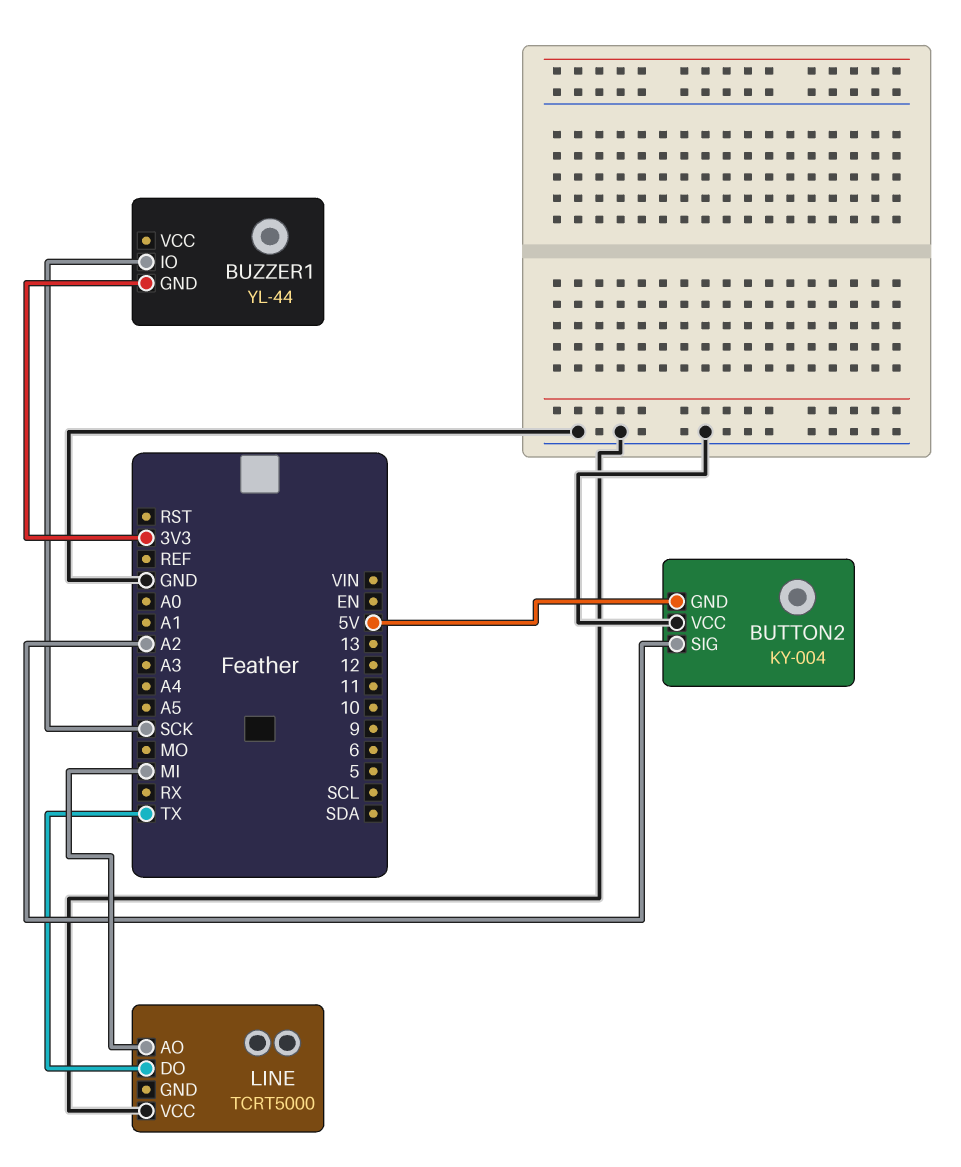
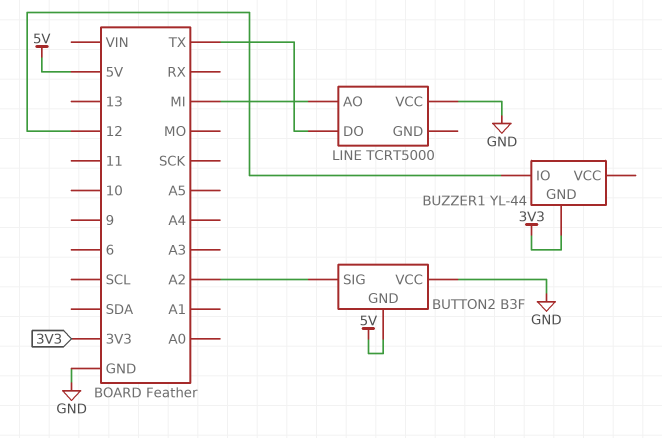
BUTTON2: KY-004 -> B3F
BUZZER1 pin IO: SCK -> 12

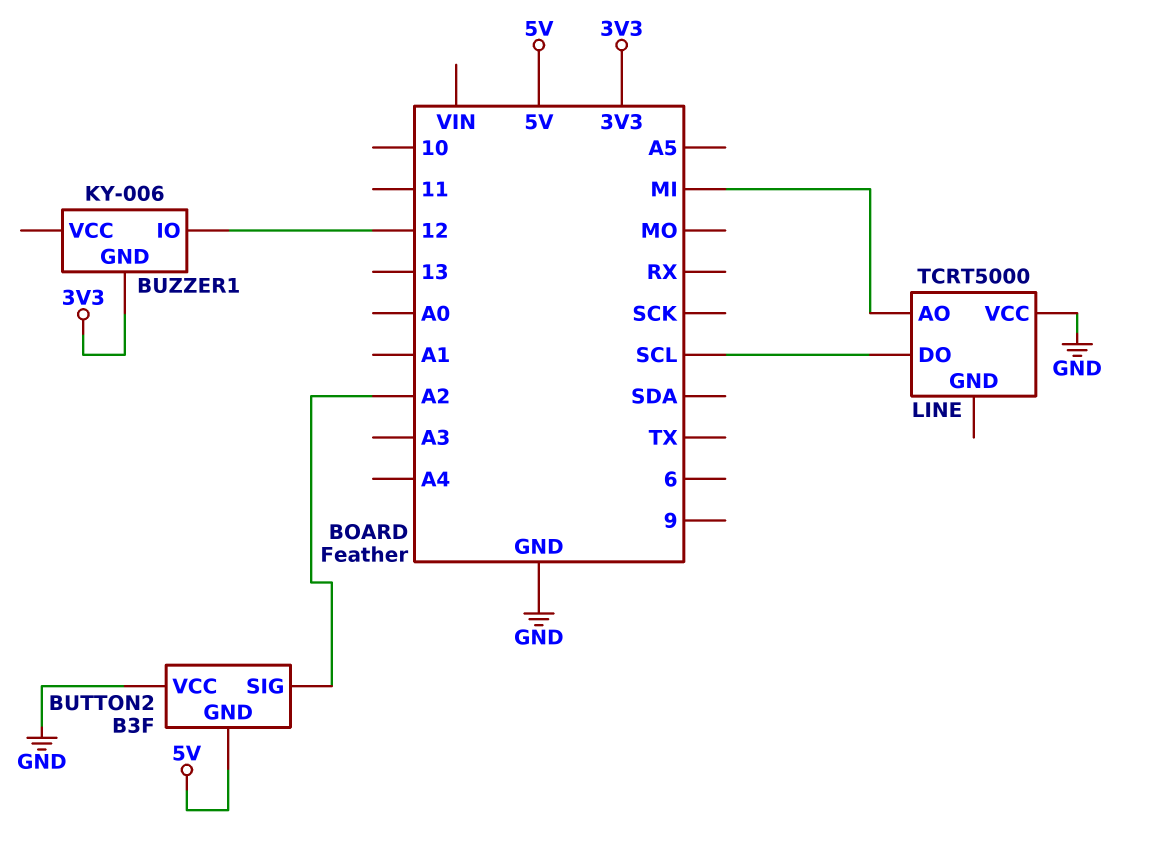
BUZZER1: YL-44 -> KY-006
LINE pin DO: TX -> SCL

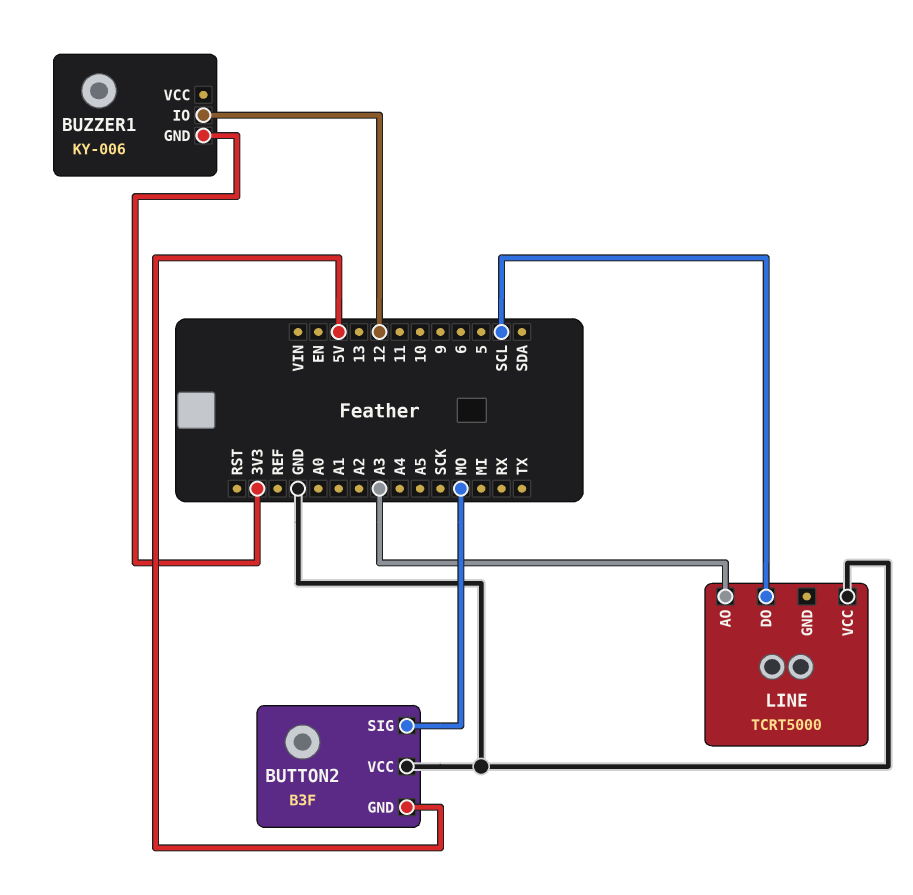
BUTTON2 pin SIG: A2 -> MO
LINE pin AO: MI -> A3

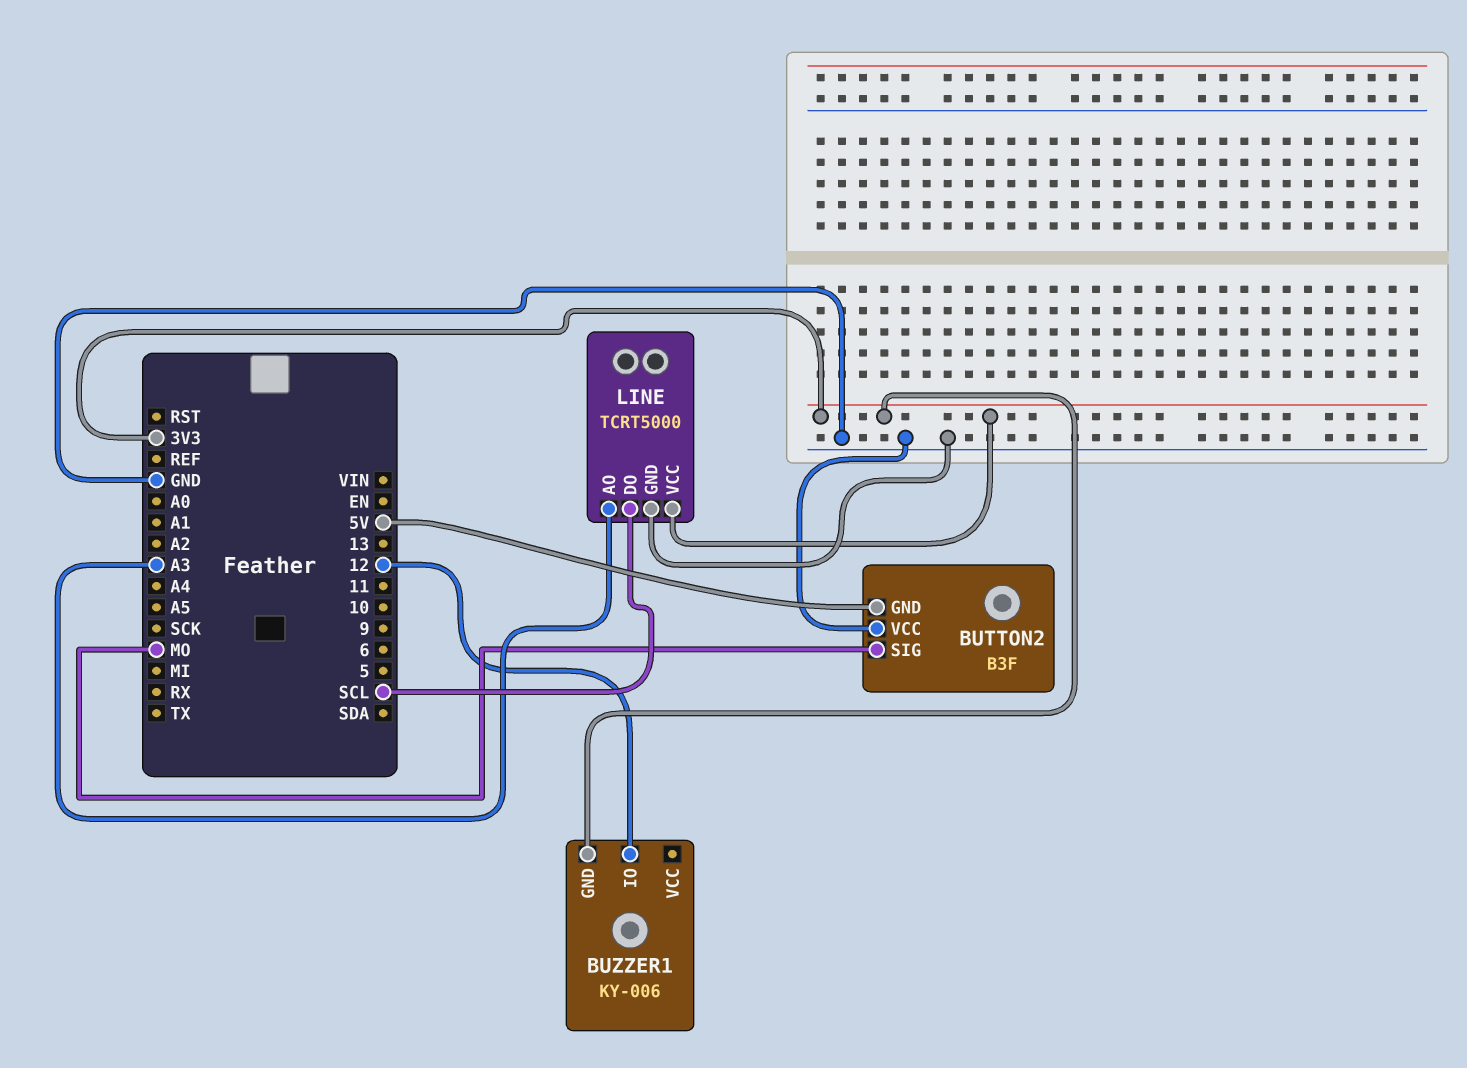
LINE pin GND: none -> GND
LINE pin VCC: GND -> 3V3

